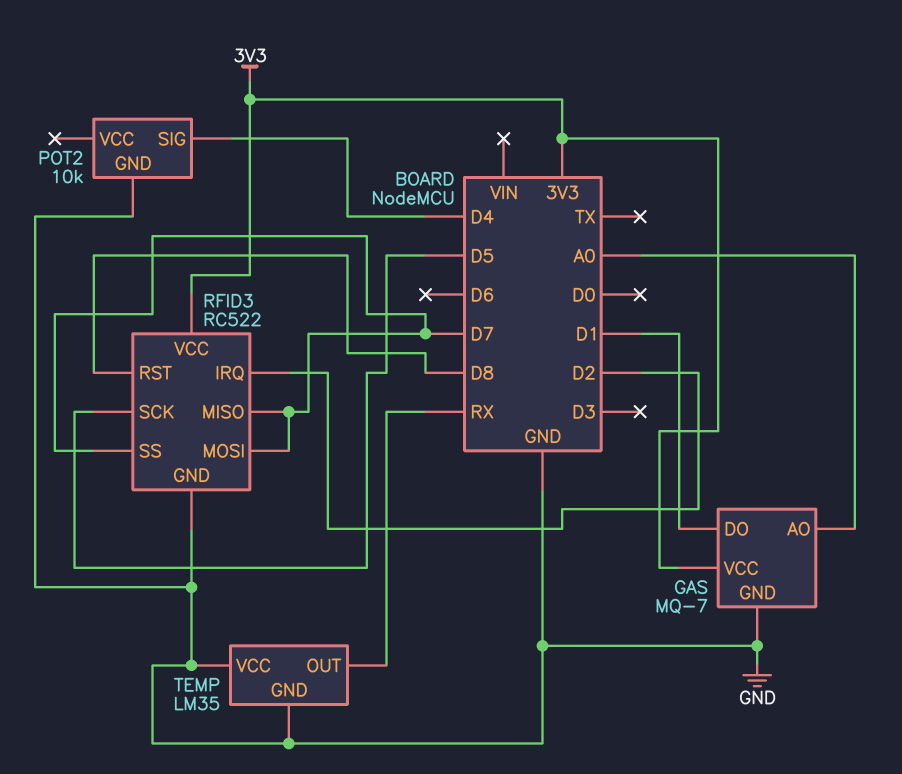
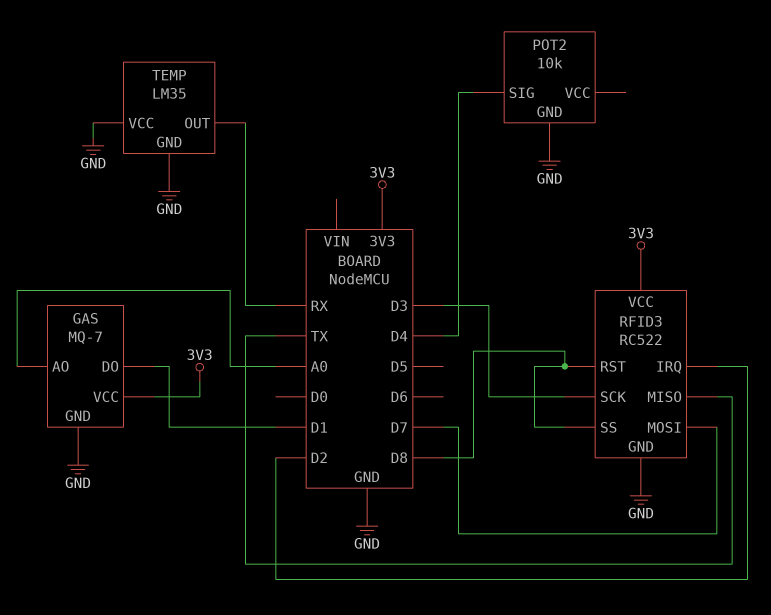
RFID3 pin MISO: D7 -> TX
RFID3 pin SCK: D5 -> D3
RFID3 pin SS: D7 -> D8

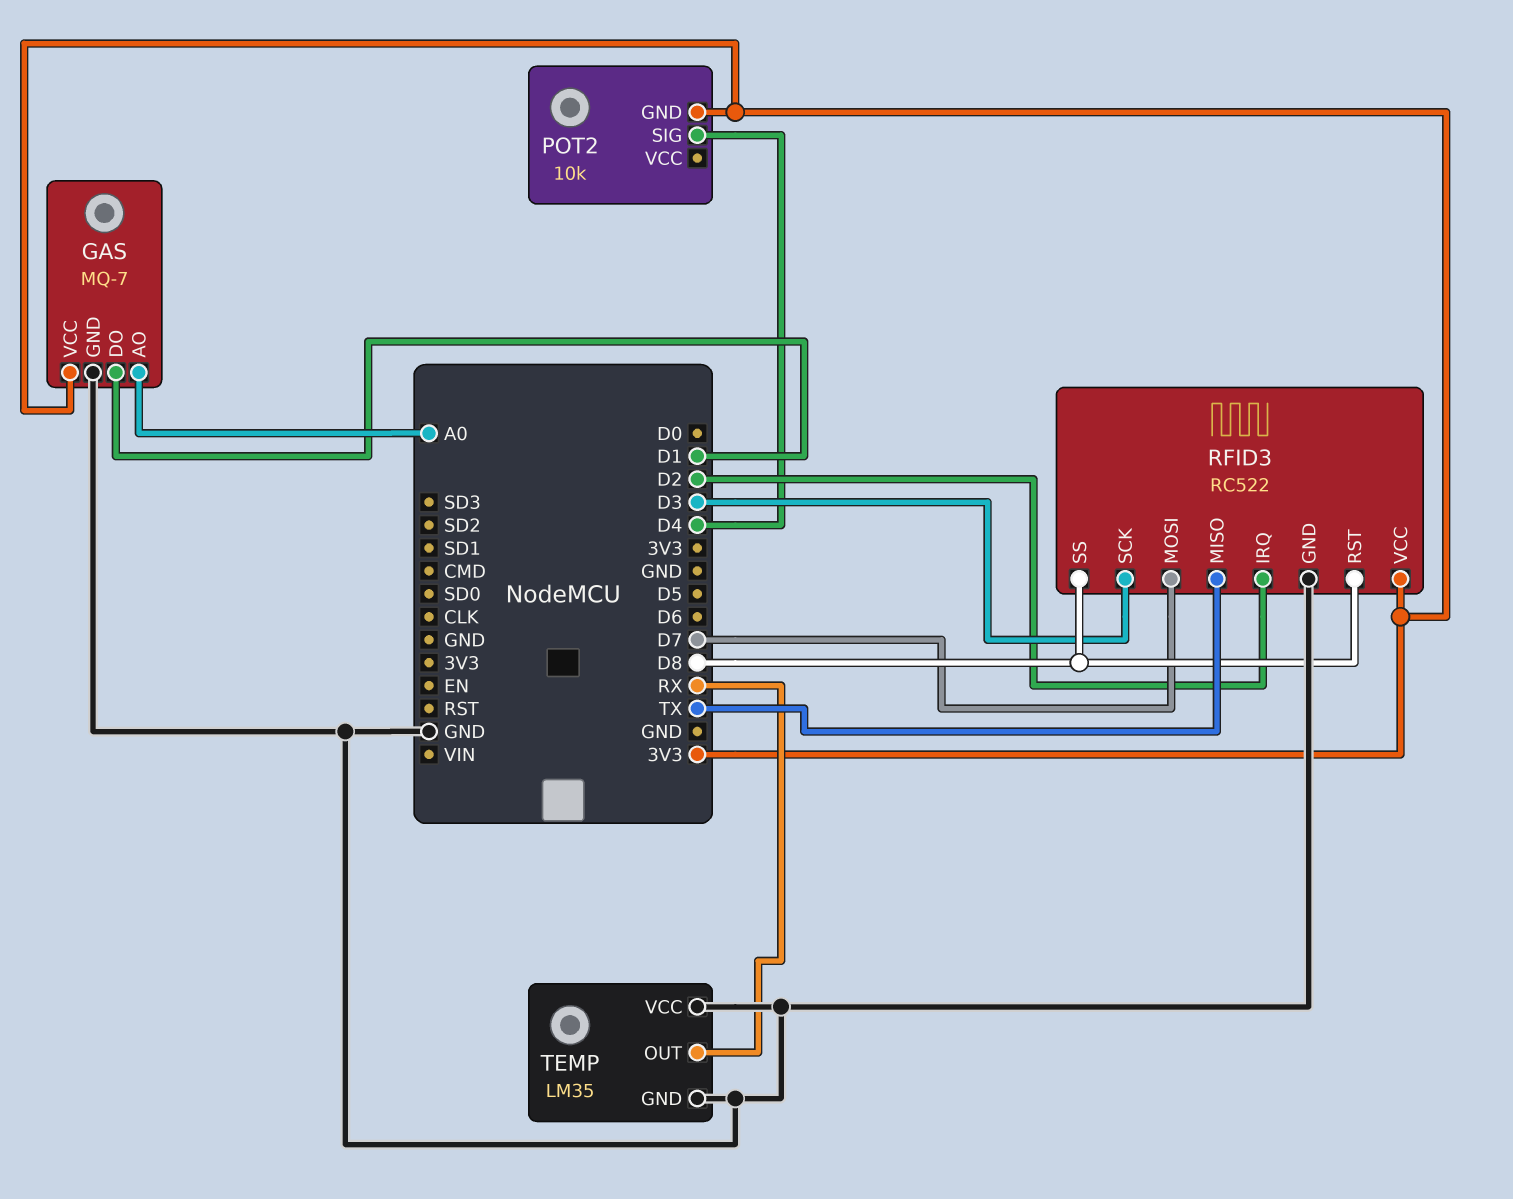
POT2 pin GND: GND -> 3V3

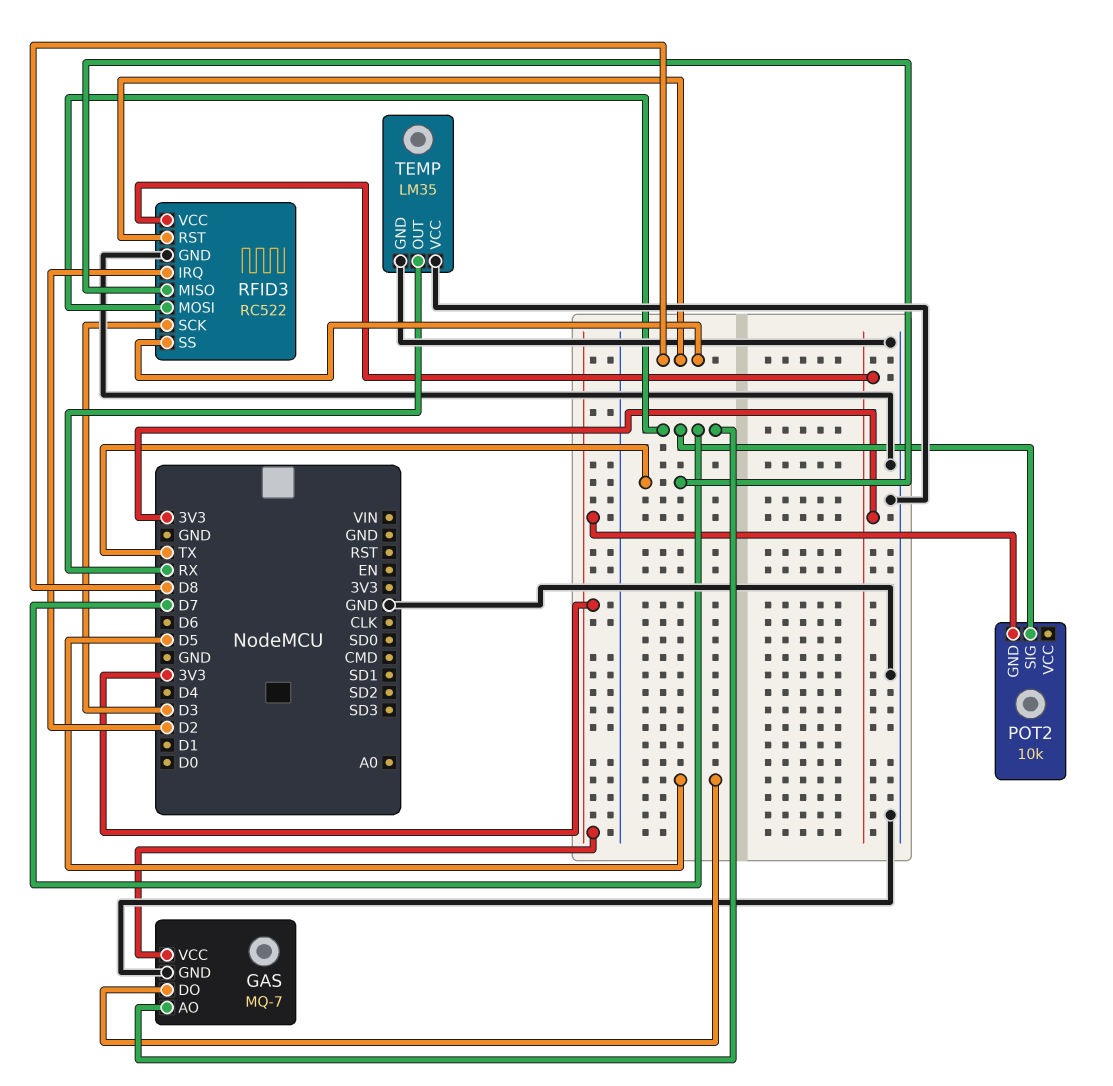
GAS pin AO: A0 -> D7
GAS pin DO: D1 -> D5
POT2 pin SIG: D4 -> D7

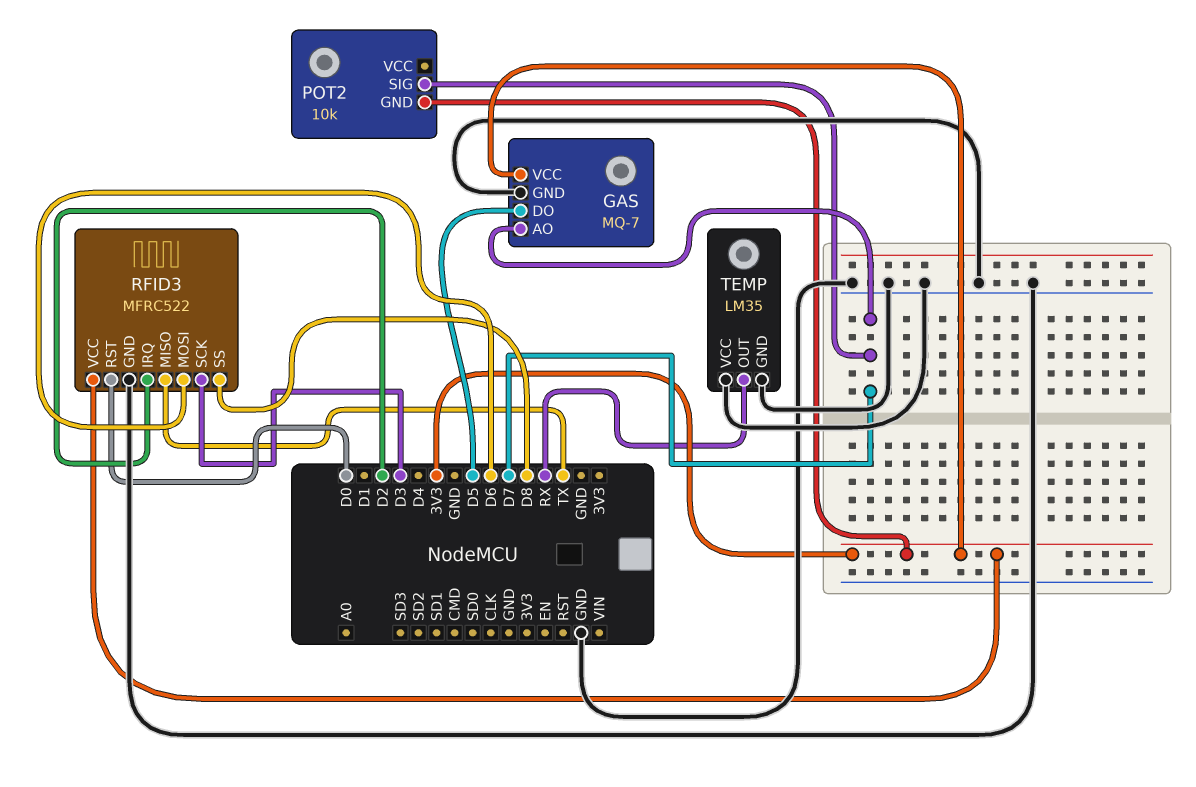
RFID3: RC522 -> MFRC522
RFID3 pin MOSI: D7 -> D6
RFID3 pin RST: D8 -> D0

